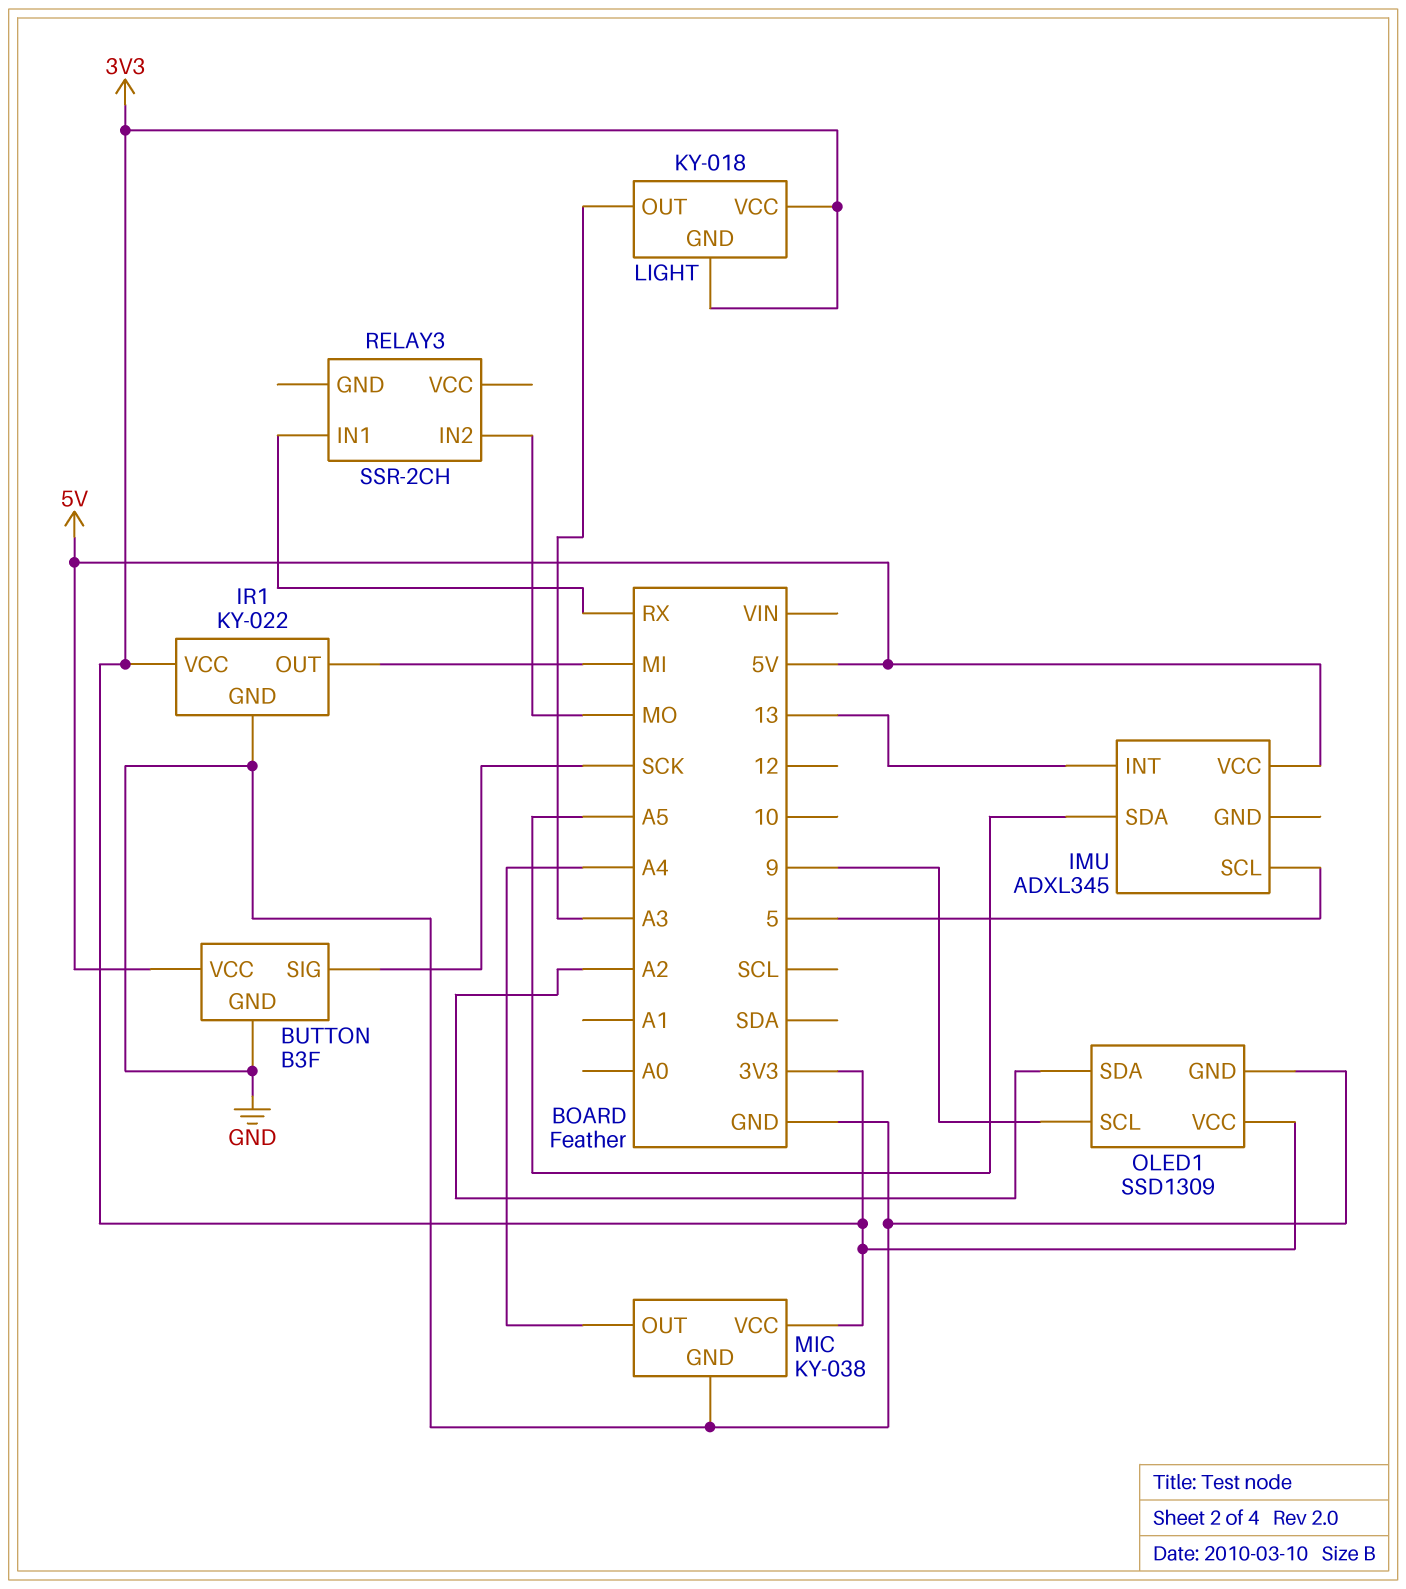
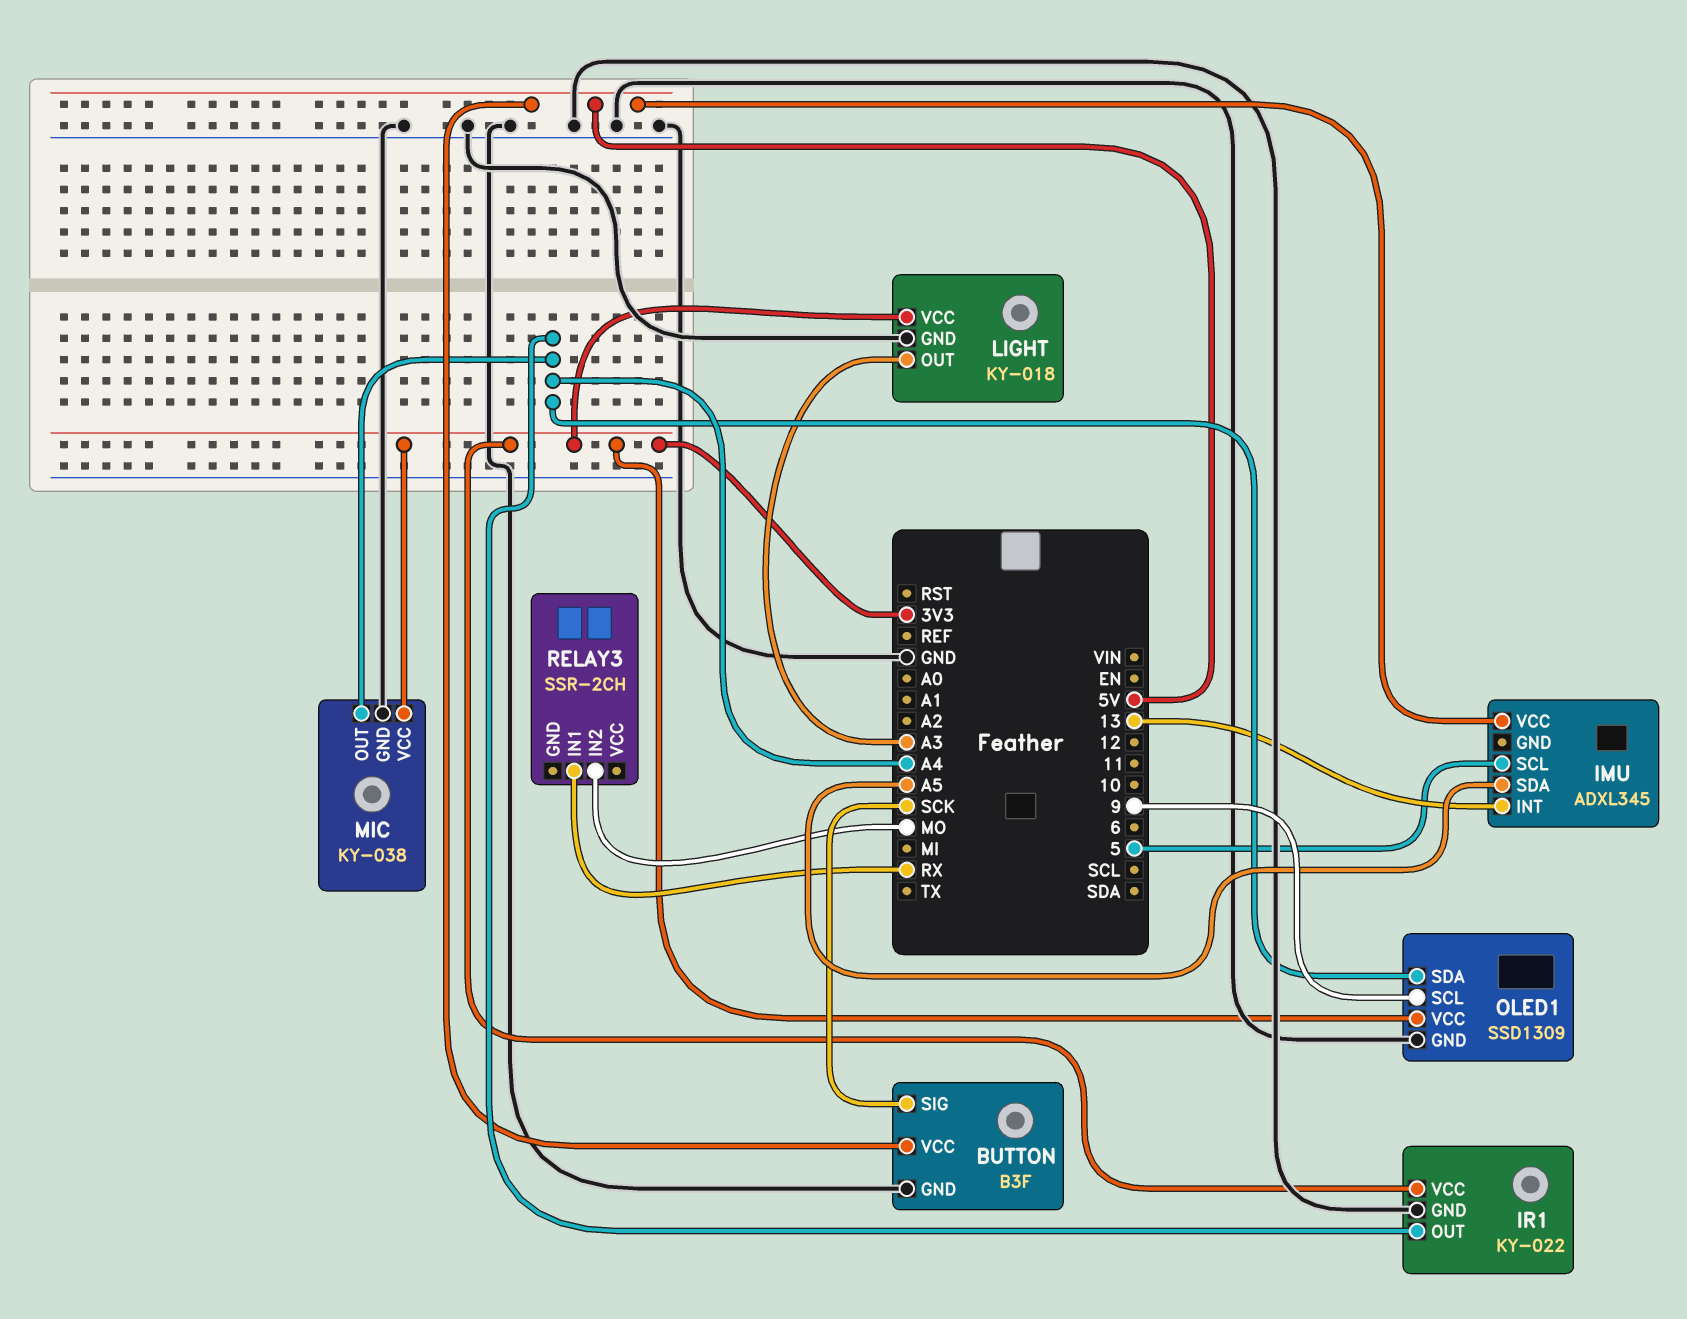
IR1 pin OUT: MI -> A4
LIGHT pin GND: 3V3 -> GND
OLED1 pin SDA: A2 -> A4

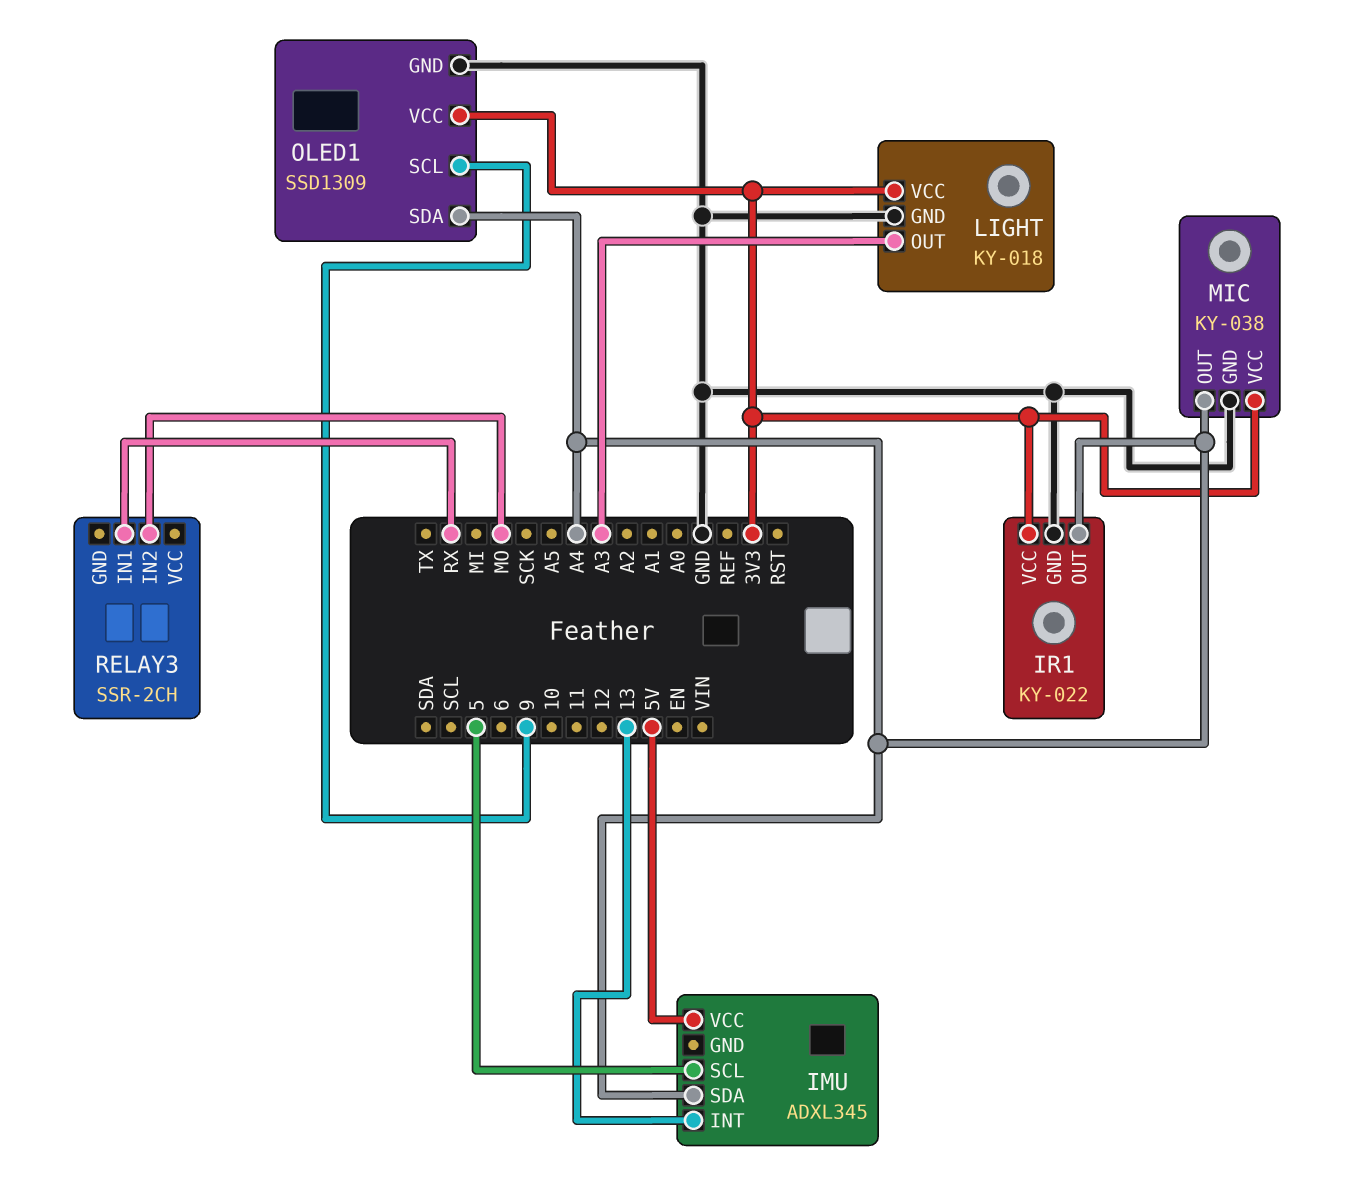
BUTTON: B3F -> none
BUTTON pin GND: GND -> none
BUTTON pin SIG: SCK -> none
BUTTON pin VCC: 5V -> none
IMU pin SDA: A5 -> A4

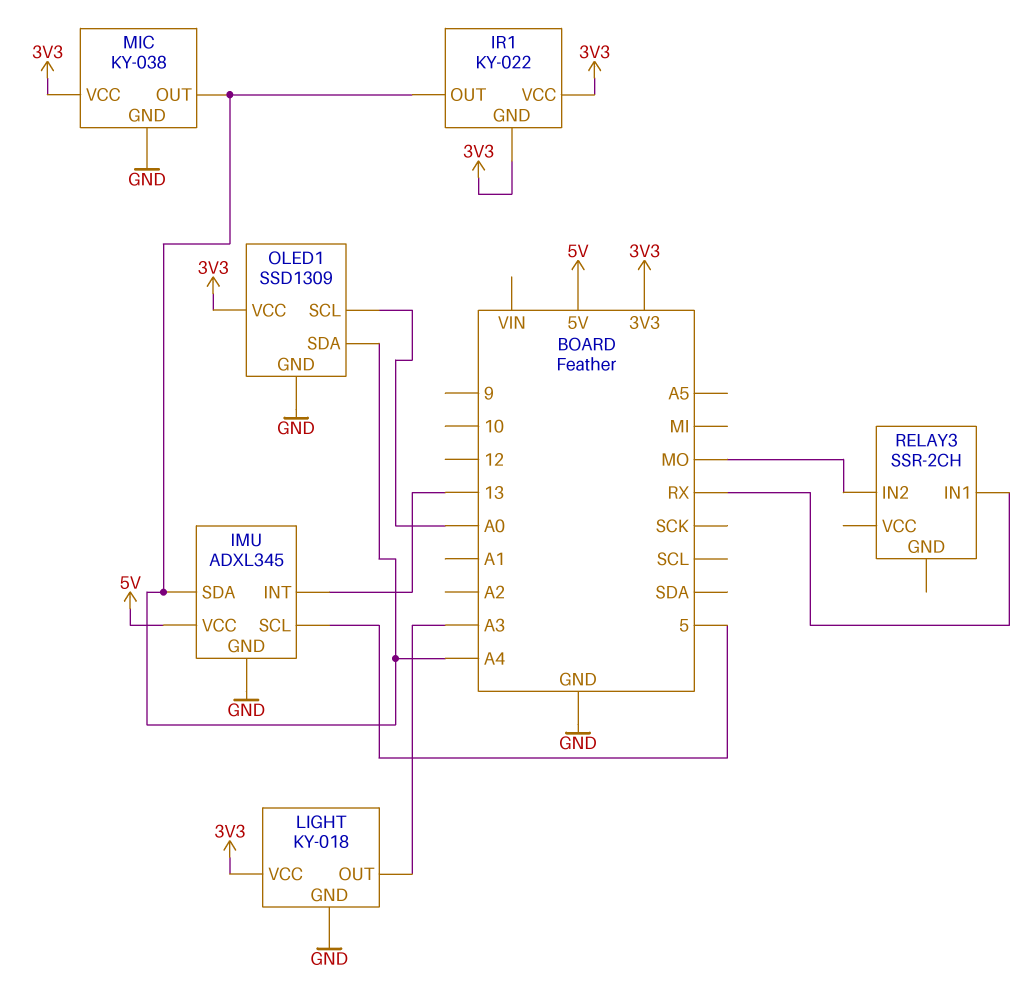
IMU pin GND: none -> GND
IR1 pin GND: GND -> 3V3
OLED1 pin SCL: 9 -> A0

